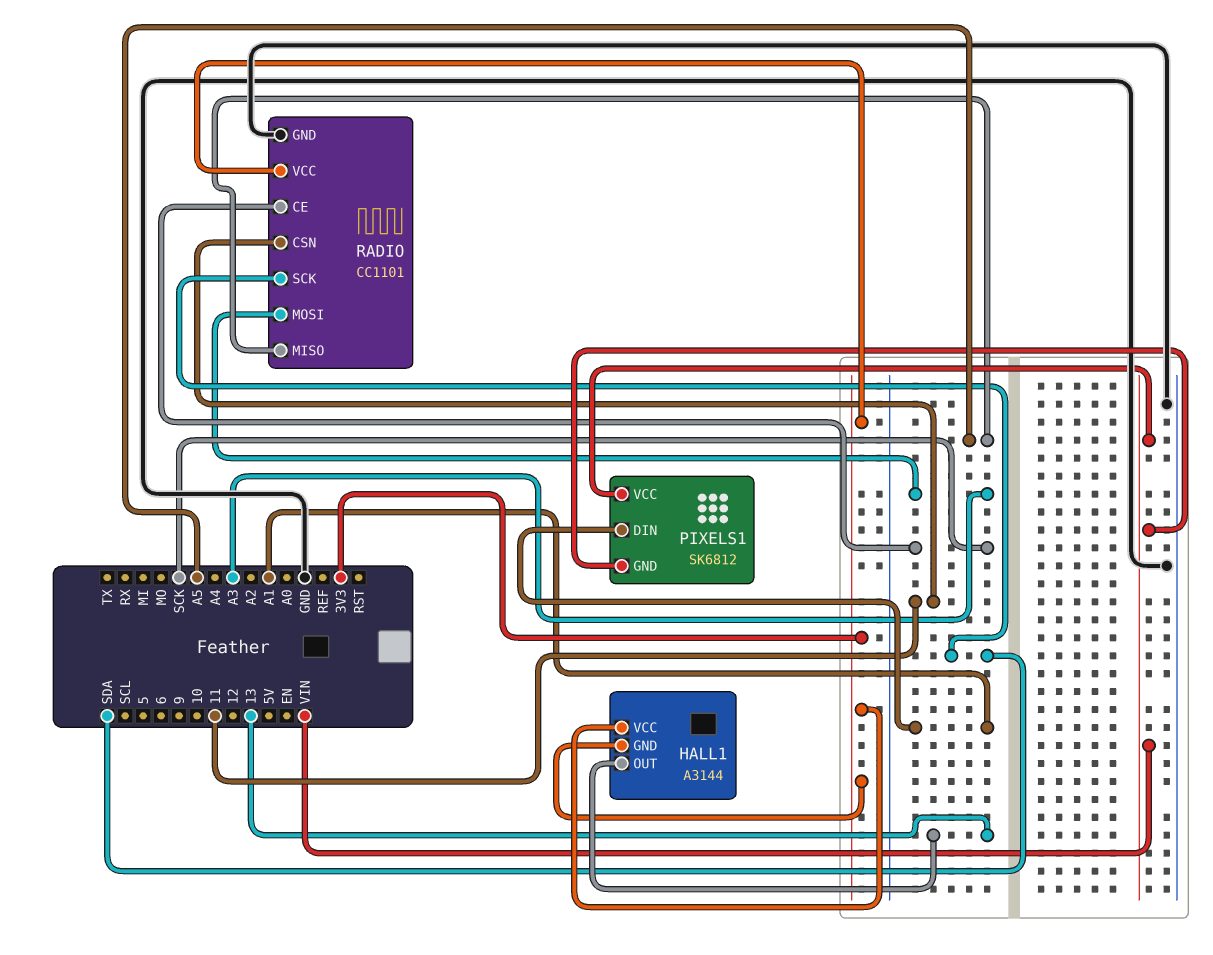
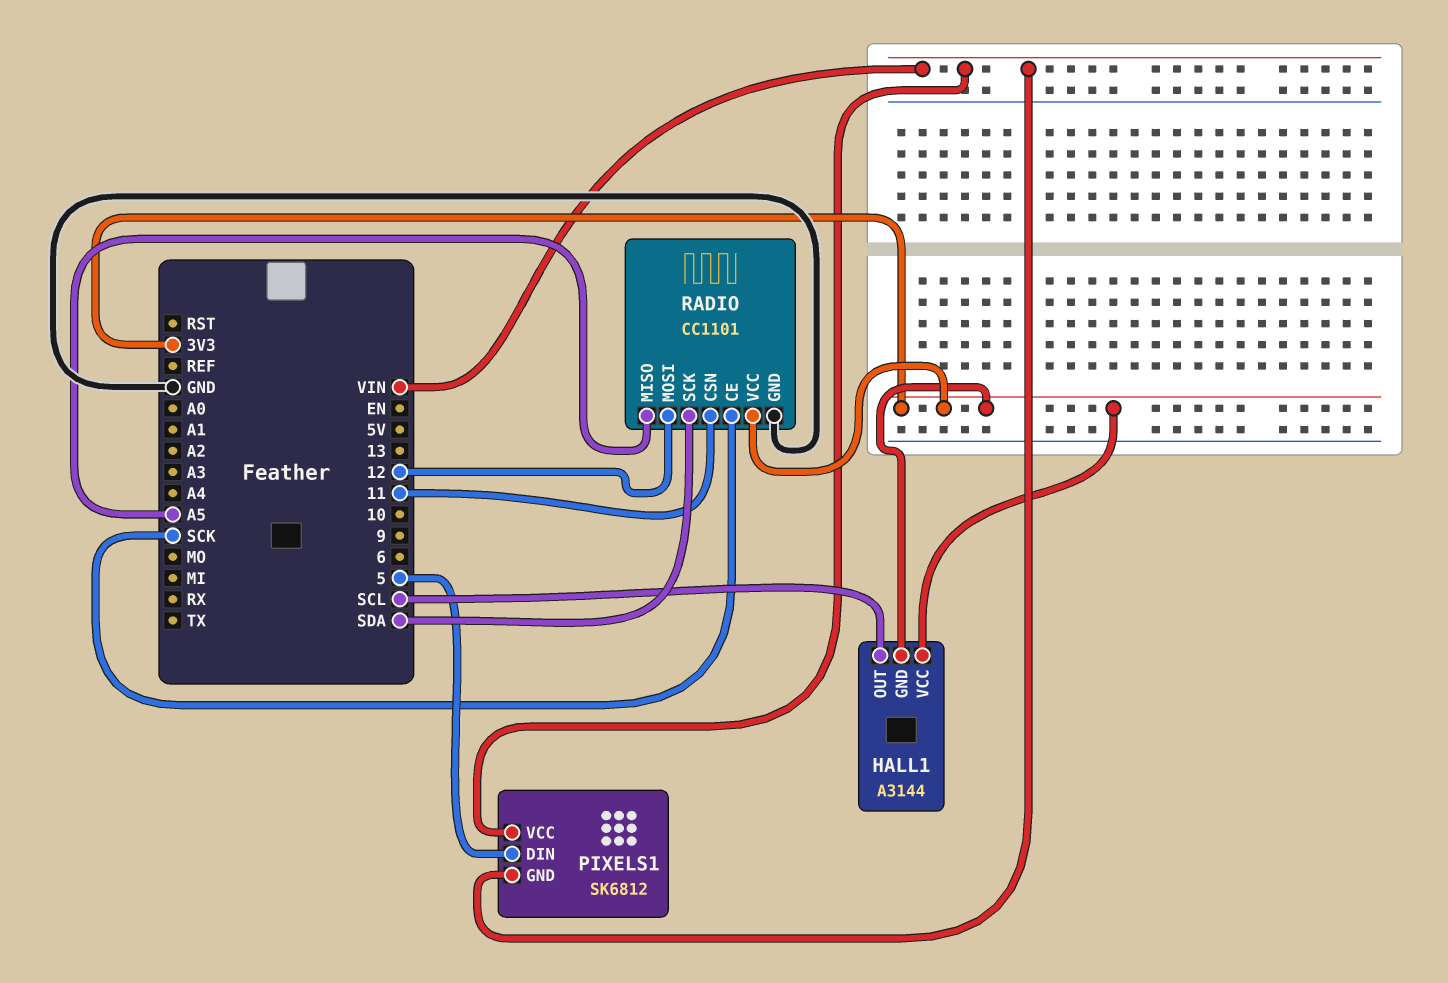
HALL1 pin OUT: 13 -> SCL
PIXELS1 pin DIN: A1 -> 5
RADIO pin MOSI: A3 -> 12

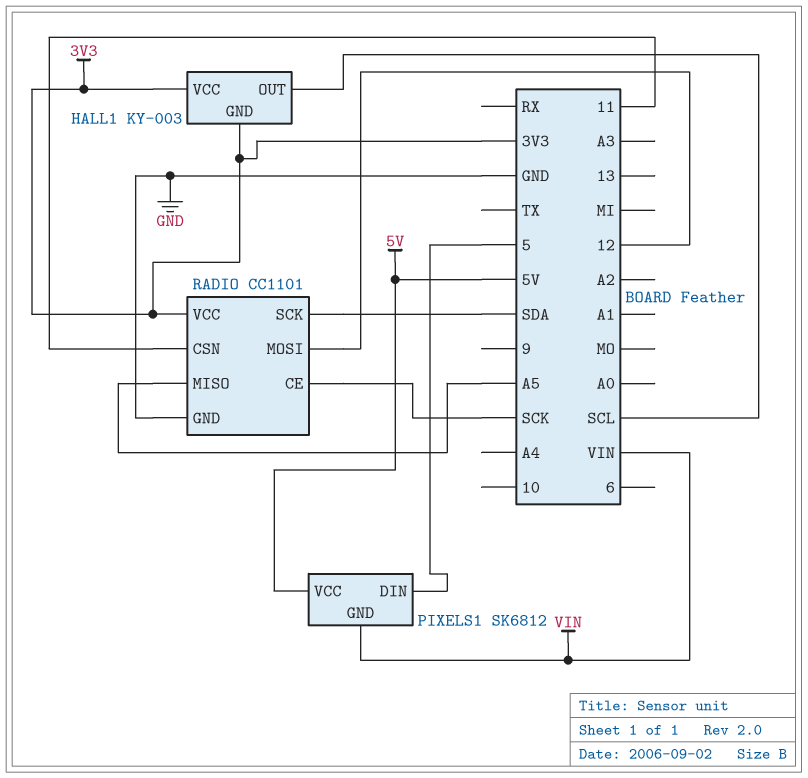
HALL1: A3144 -> KY-003
PIXELS1 pin VCC: VIN -> 5V

